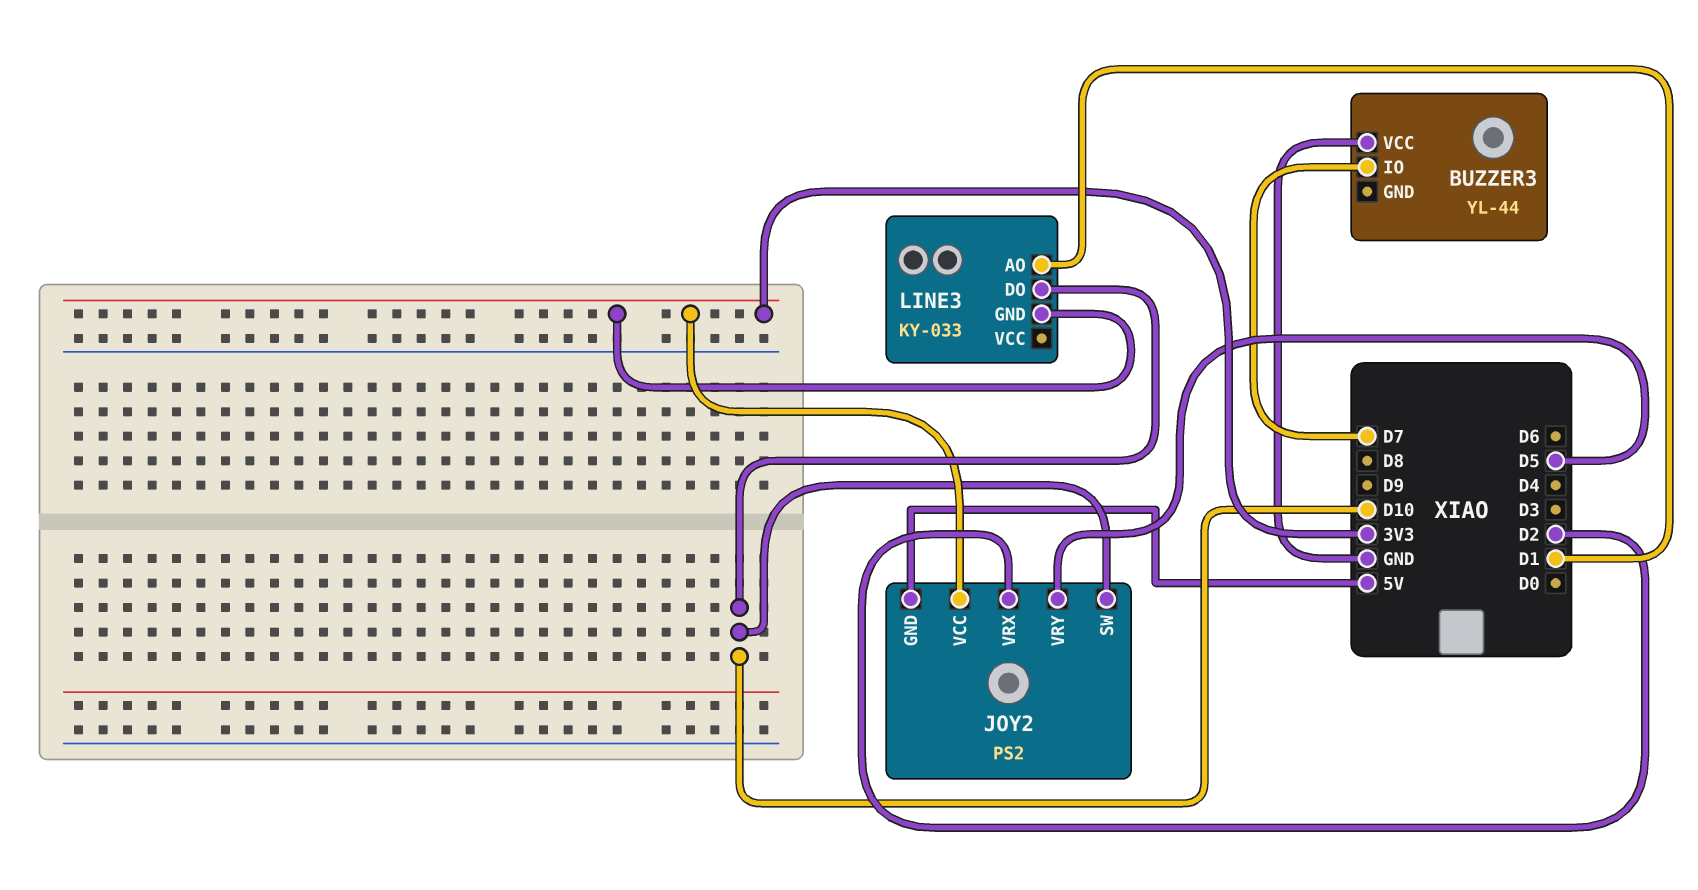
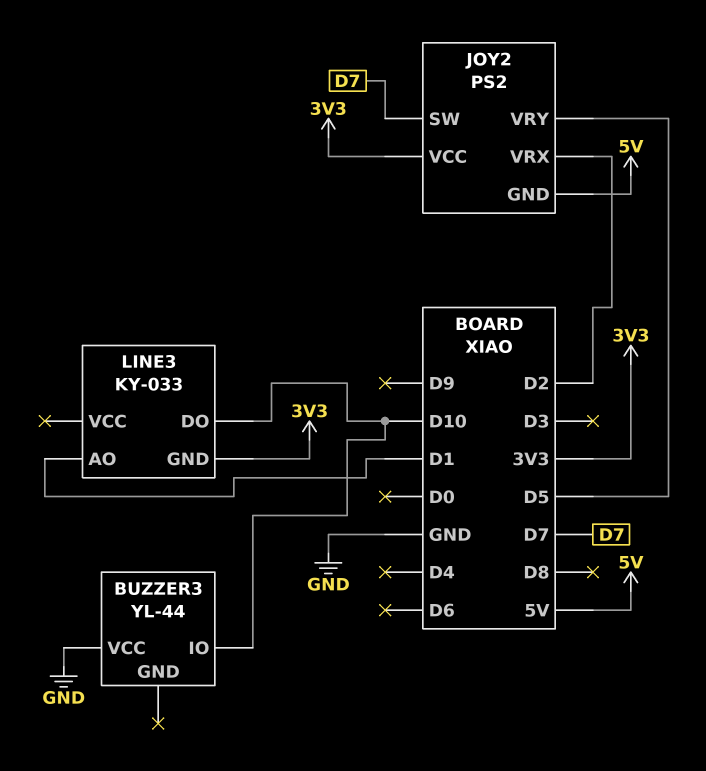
BUZZER3 pin IO: D7 -> D10
JOY2 pin SW: D10 -> D7

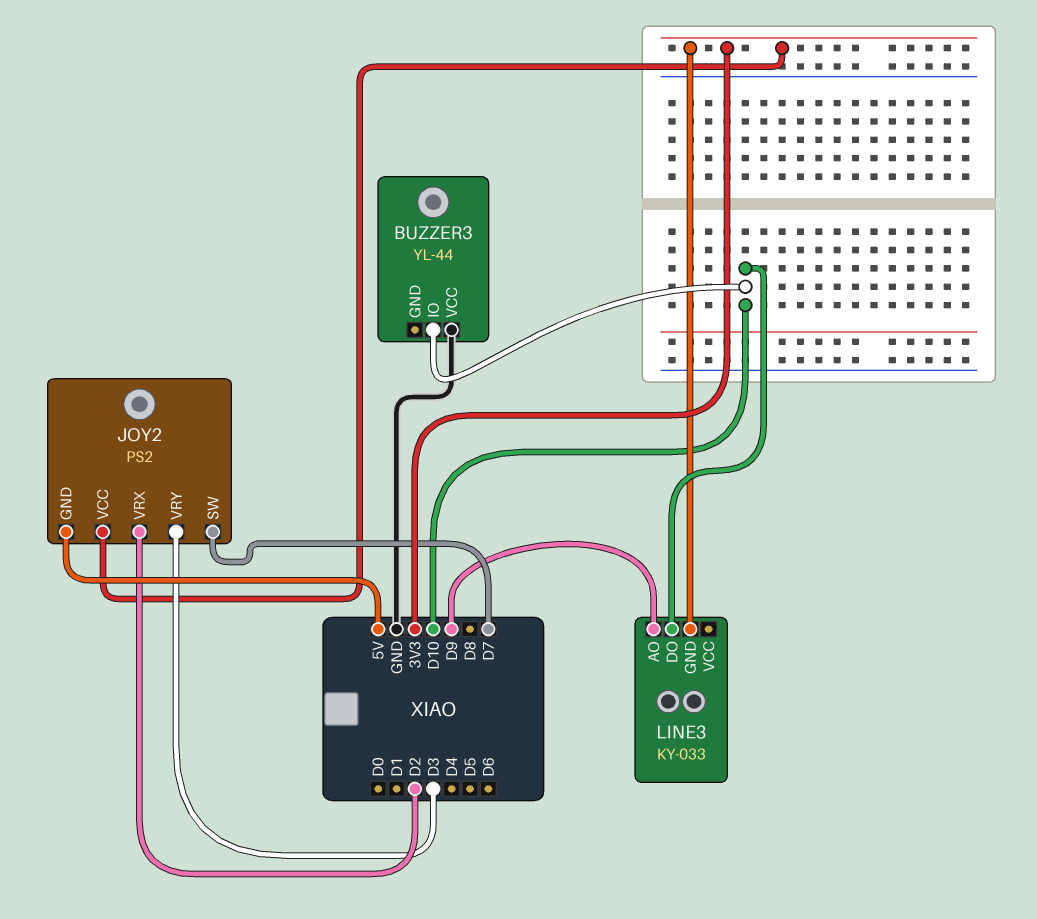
JOY2 pin VRY: D5 -> D3
LINE3 pin AO: D1 -> D9

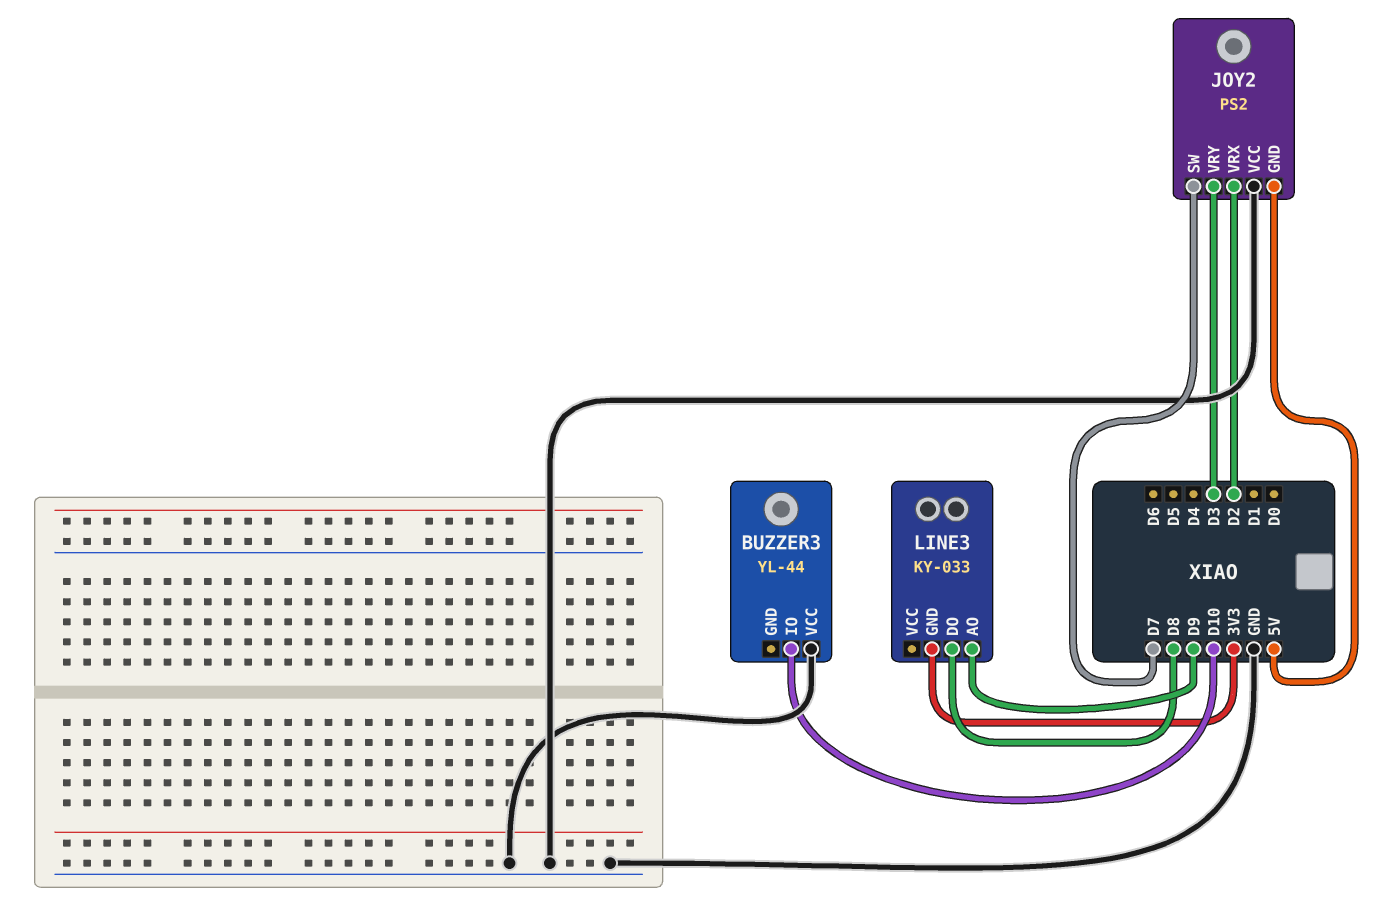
JOY2 pin VCC: 3V3 -> GND
LINE3 pin DO: D10 -> D8

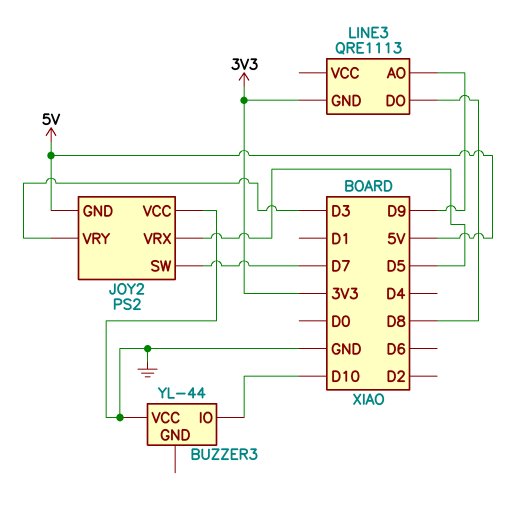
JOY2 pin VRX: D2 -> D5
LINE3: KY-033 -> QRE1113

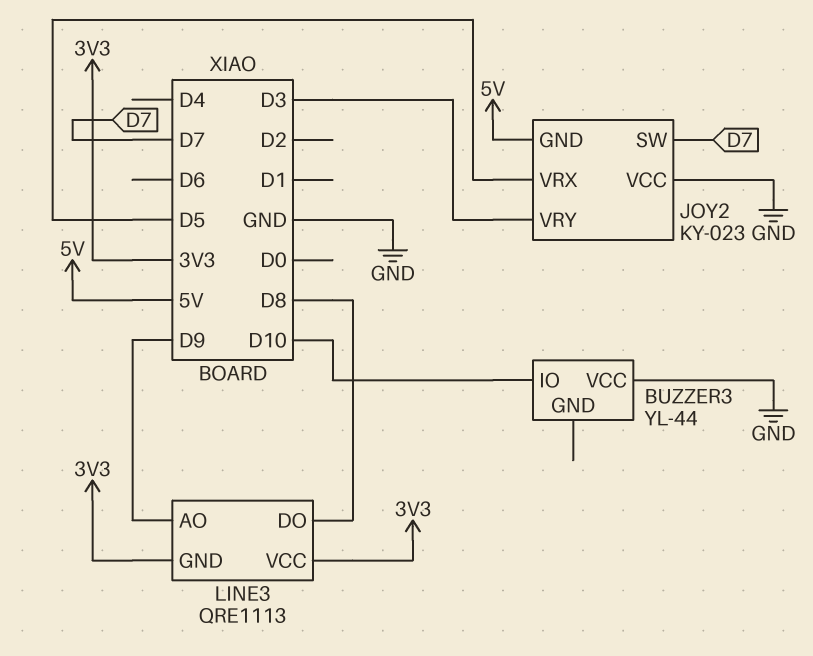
JOY2: PS2 -> KY-023
LINE3 pin VCC: none -> 3V3

